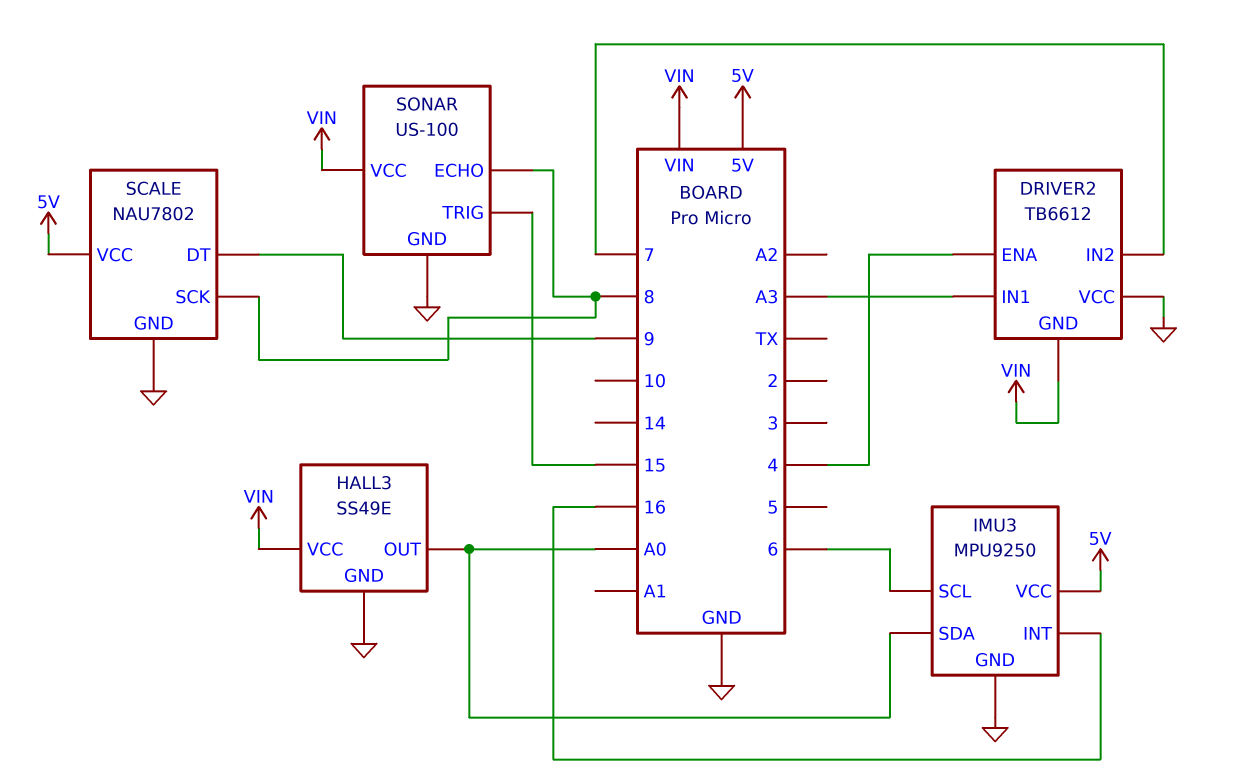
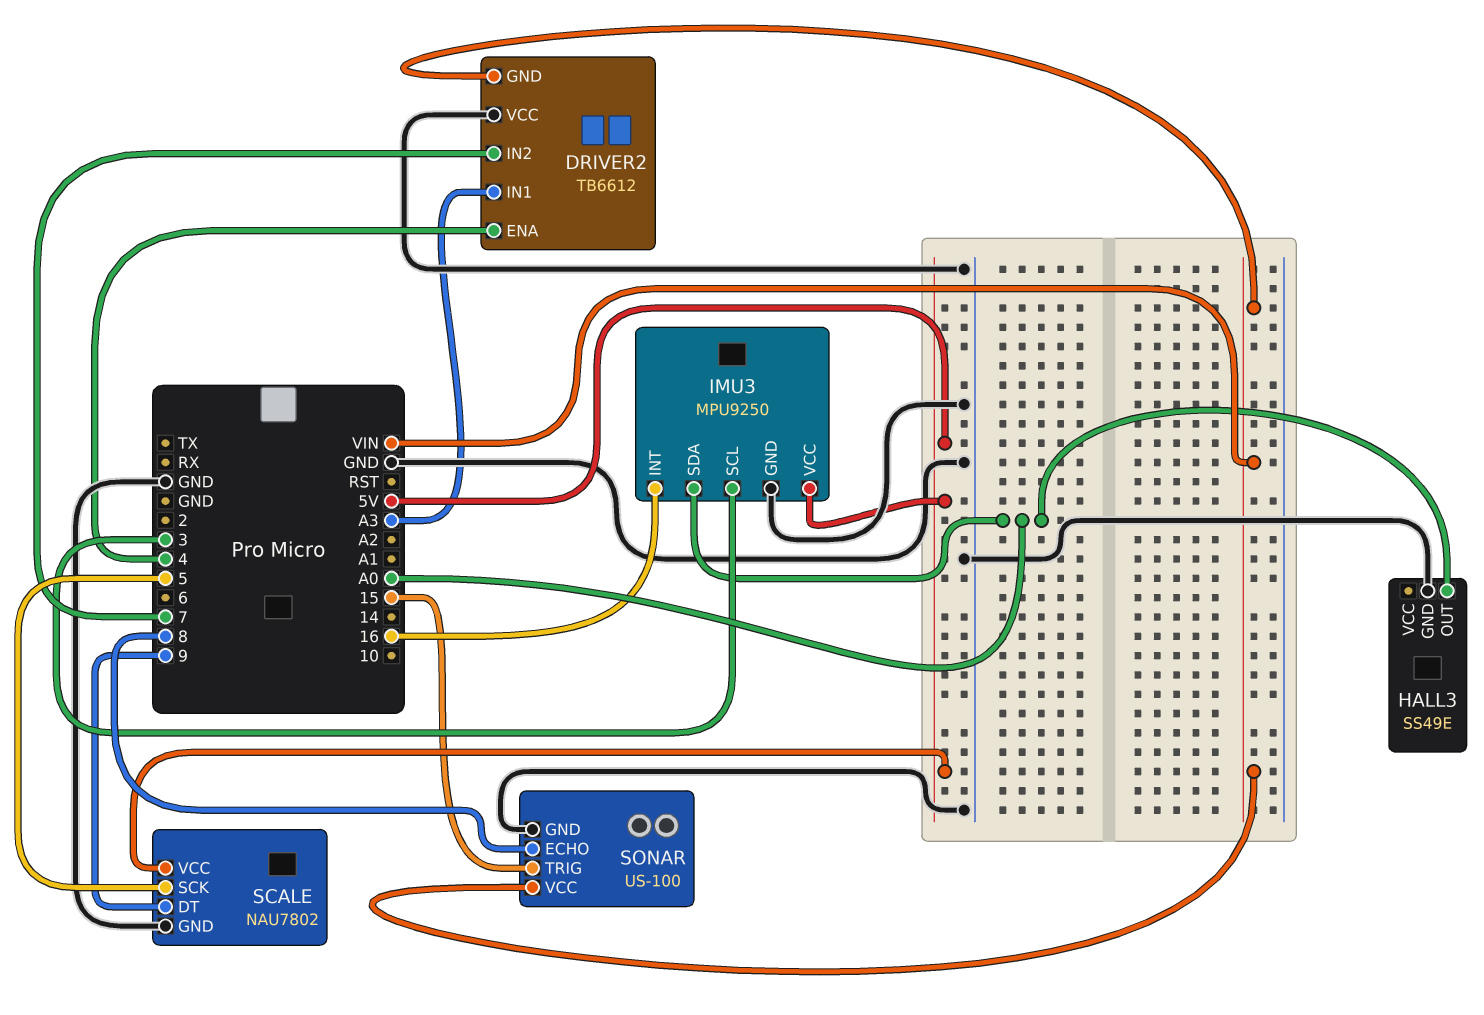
HALL3 pin VCC: VIN -> none
IMU3 pin SCL: 6 -> 3
SCALE pin SCK: 8 -> 5

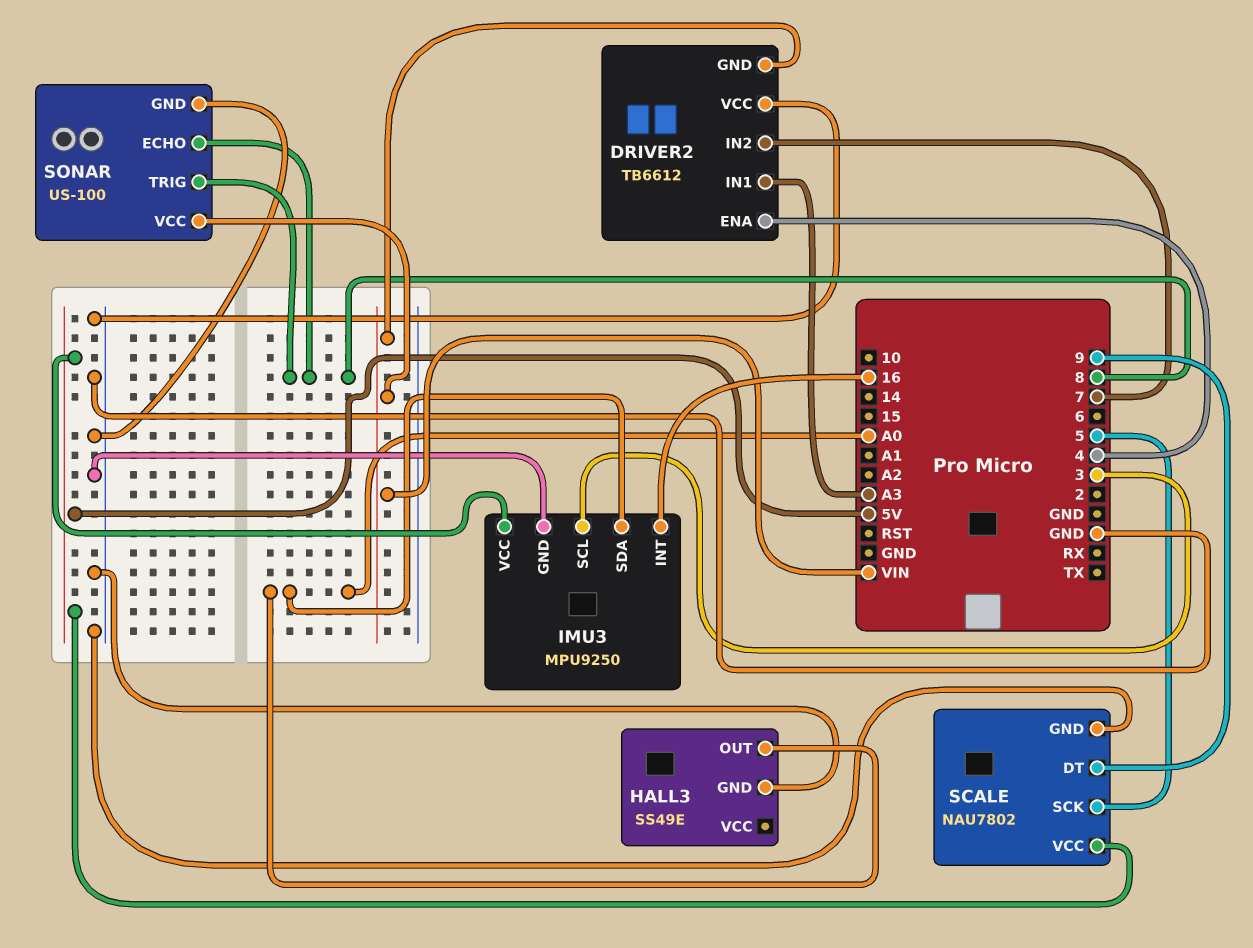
SONAR pin TRIG: 15 -> 8

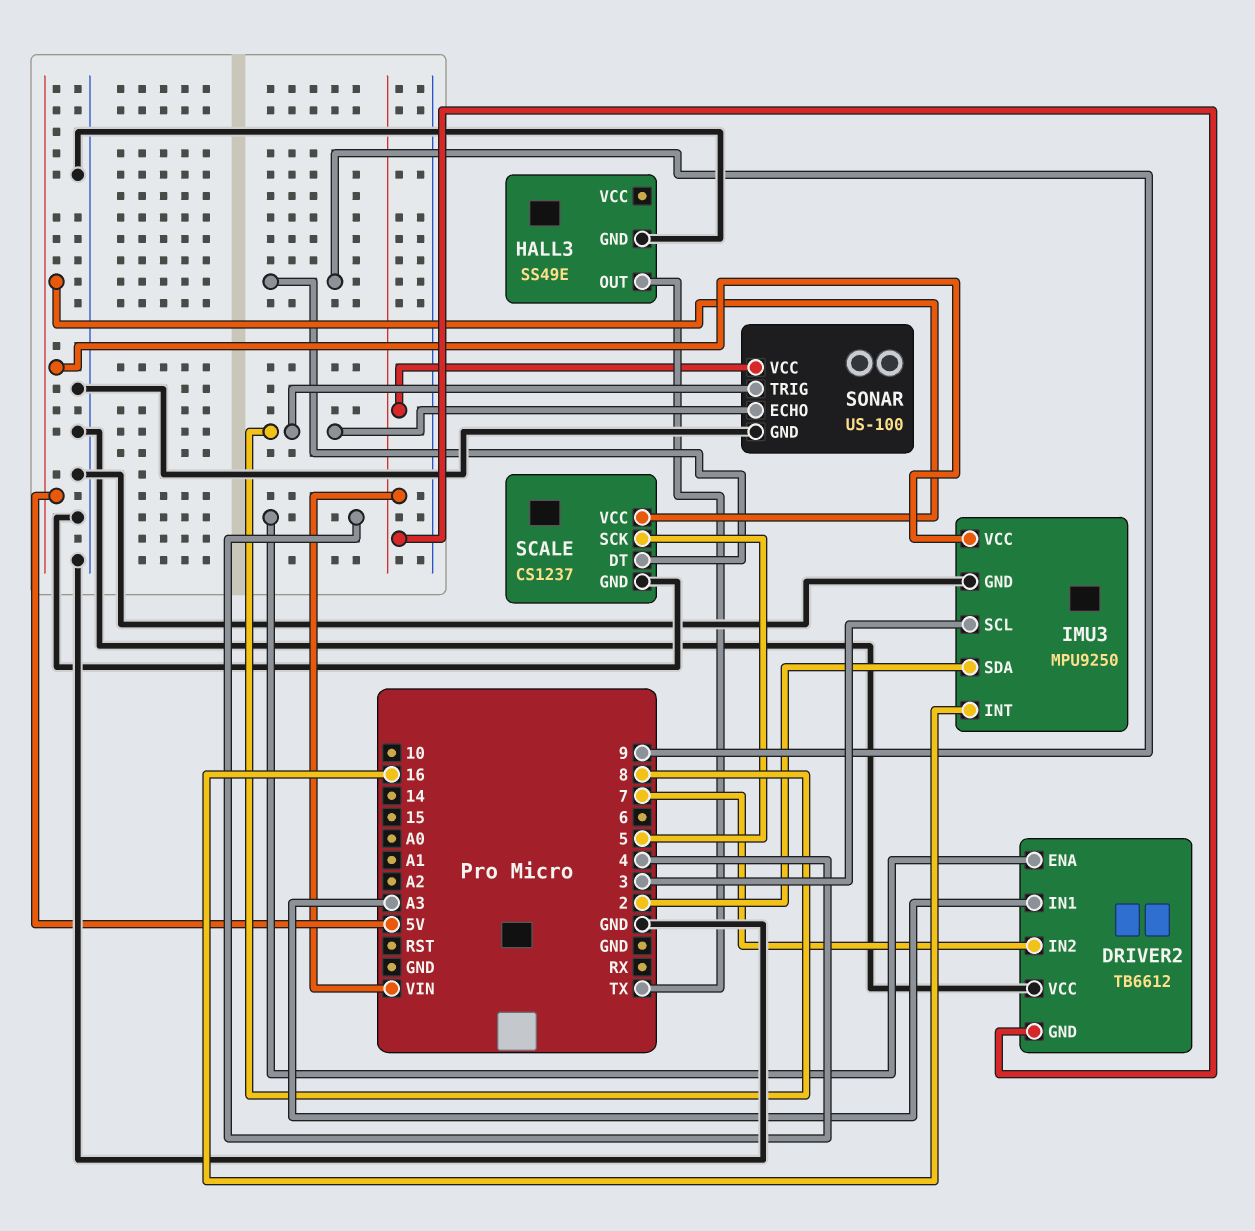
HALL3 pin OUT: A0 -> TX
IMU3 pin SDA: A0 -> 2
SCALE: NAU7802 -> CS1237

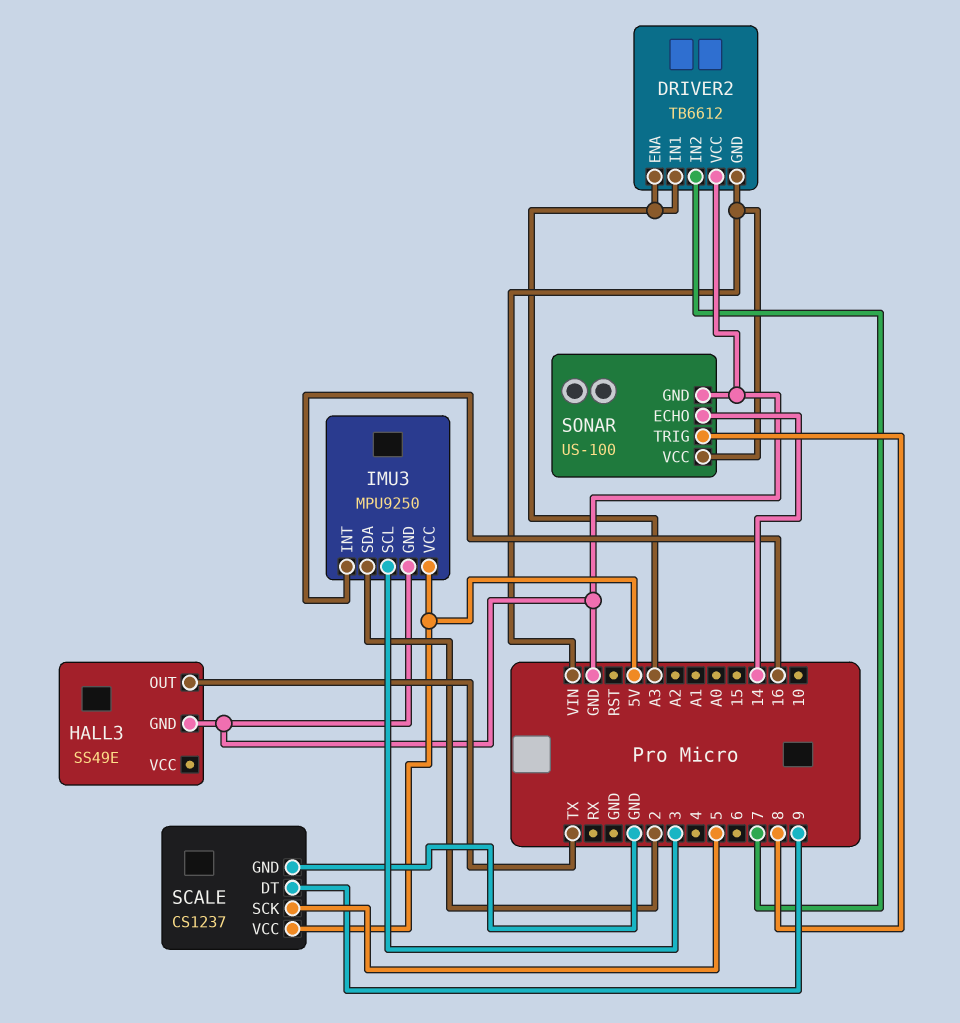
DRIVER2 pin ENA: 4 -> A3
SONAR pin ECHO: 8 -> 14

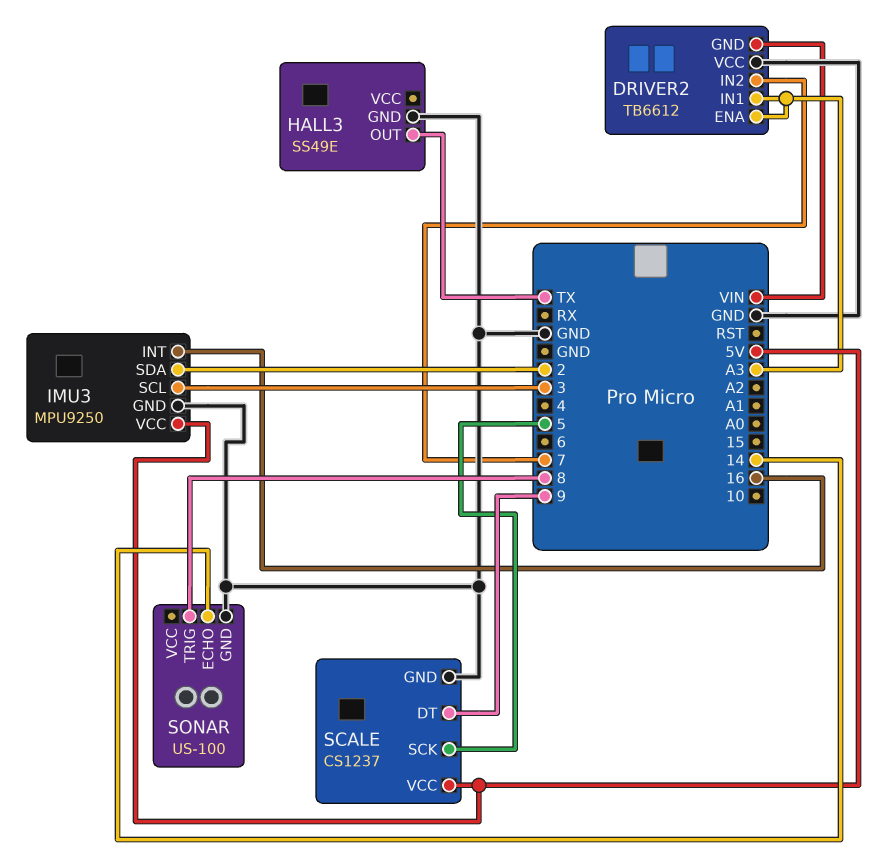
SONAR pin VCC: VIN -> none

